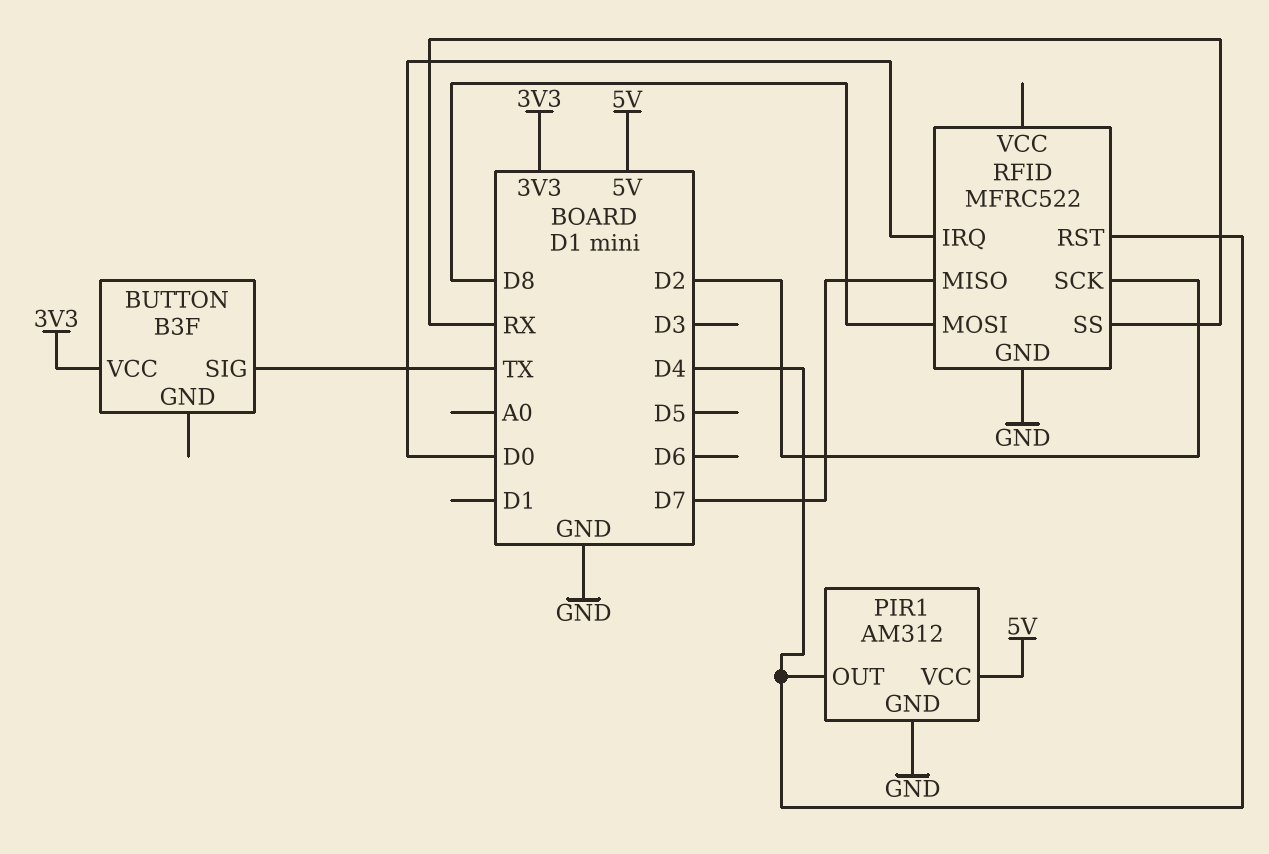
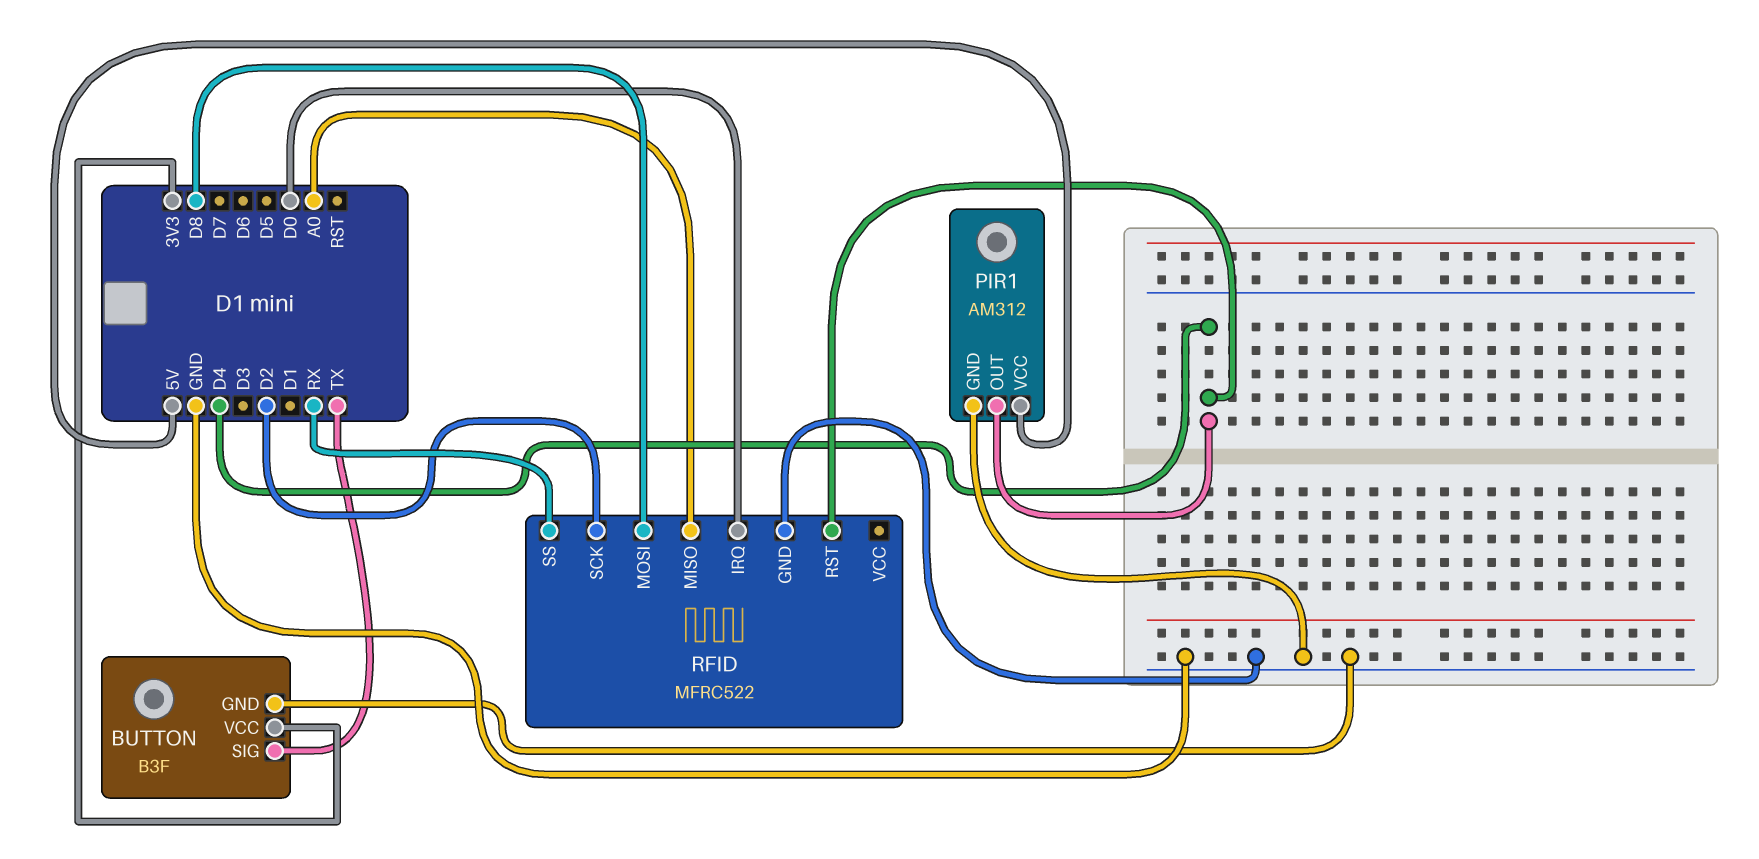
BUTTON pin GND: none -> GND
RFID pin MISO: D7 -> A0

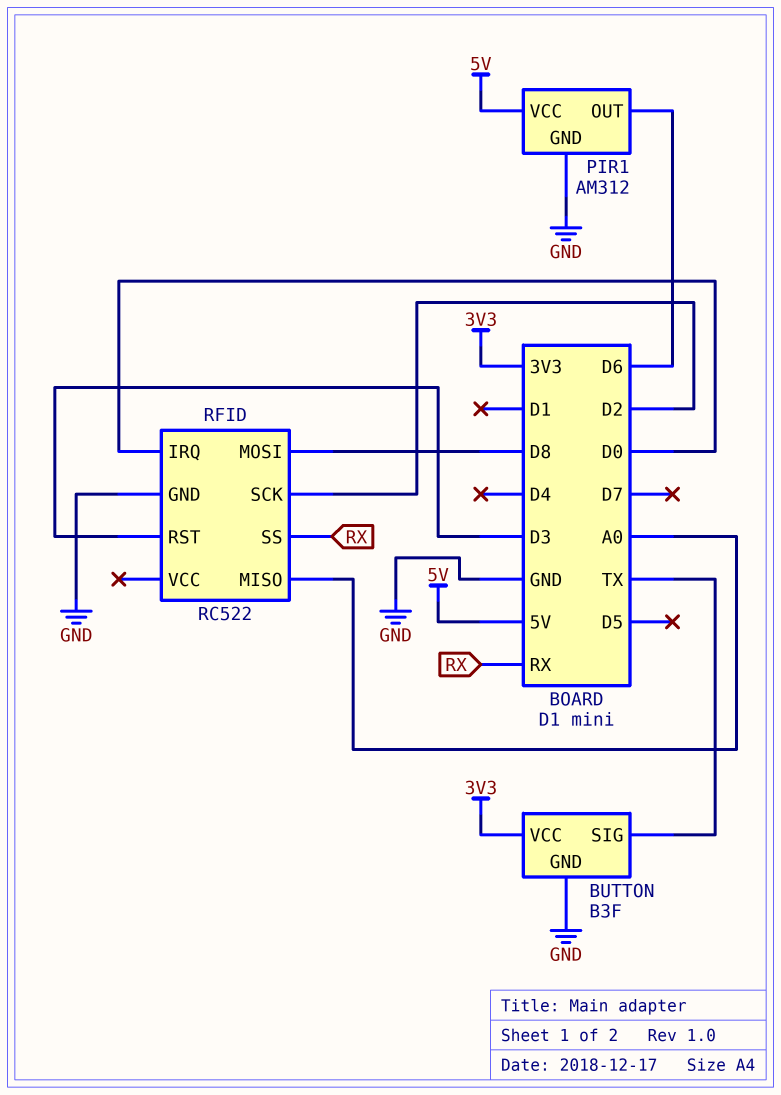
PIR1 pin OUT: D4 -> D6
RFID: MFRC522 -> RC522
RFID pin RST: D4 -> D3

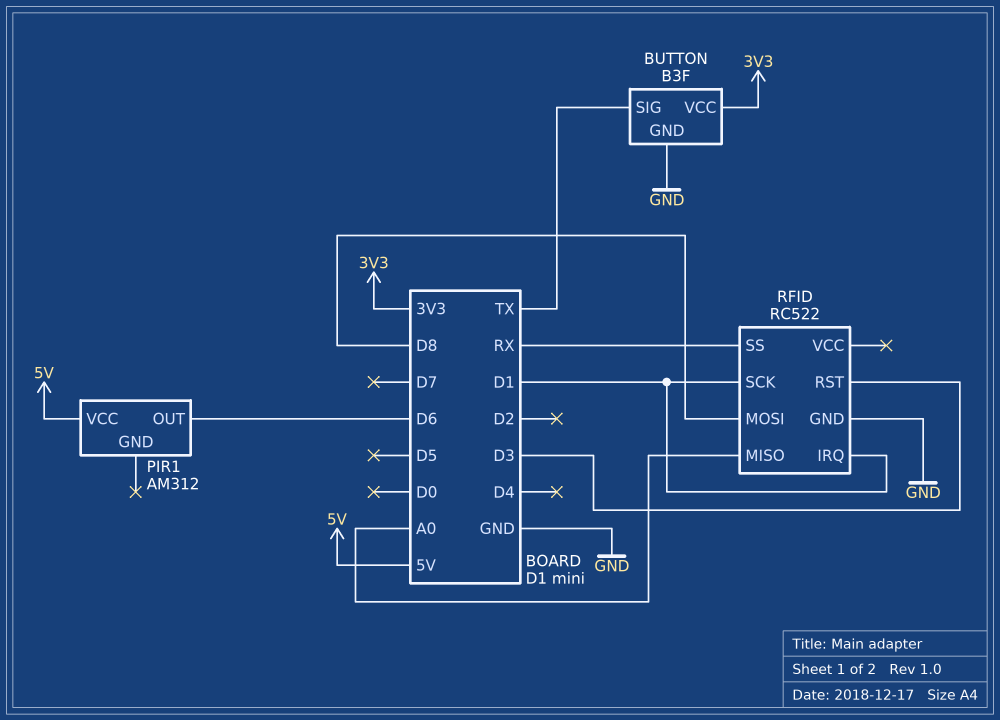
PIR1 pin GND: GND -> none
RFID pin IRQ: D0 -> D1
RFID pin SCK: D2 -> D1

